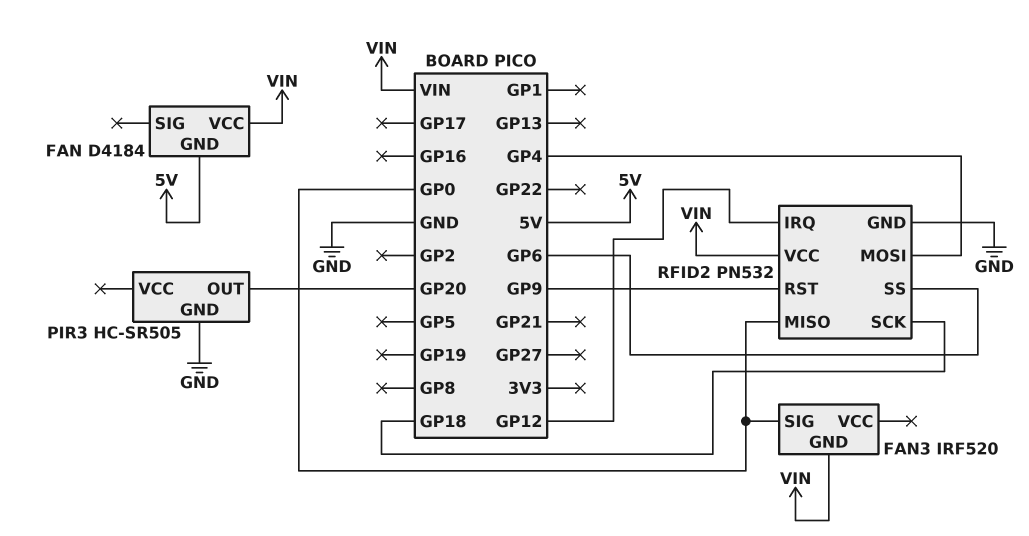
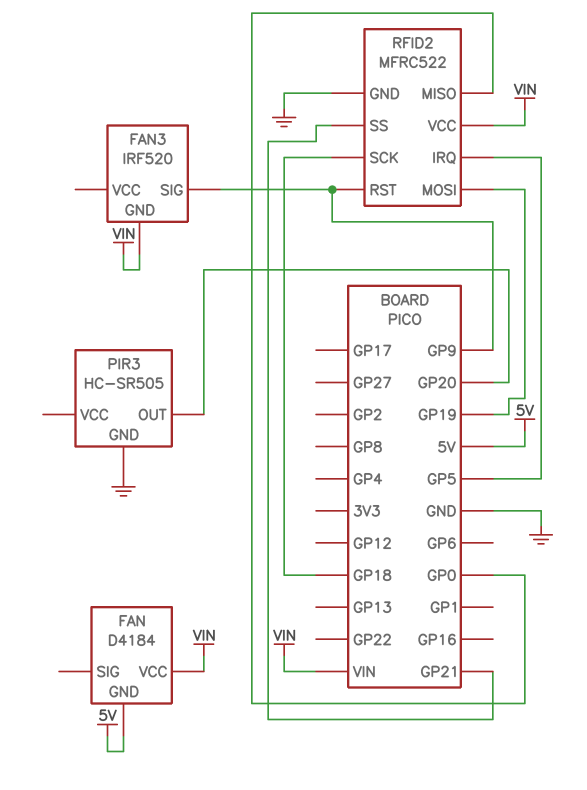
FAN3 pin SIG: GP0 -> GP9
RFID2: PN532 -> MFRC522
RFID2 pin IRQ: GP12 -> GP5
RFID2 pin MOSI: GP4 -> GP19
RFID2 pin SS: GP6 -> GP21

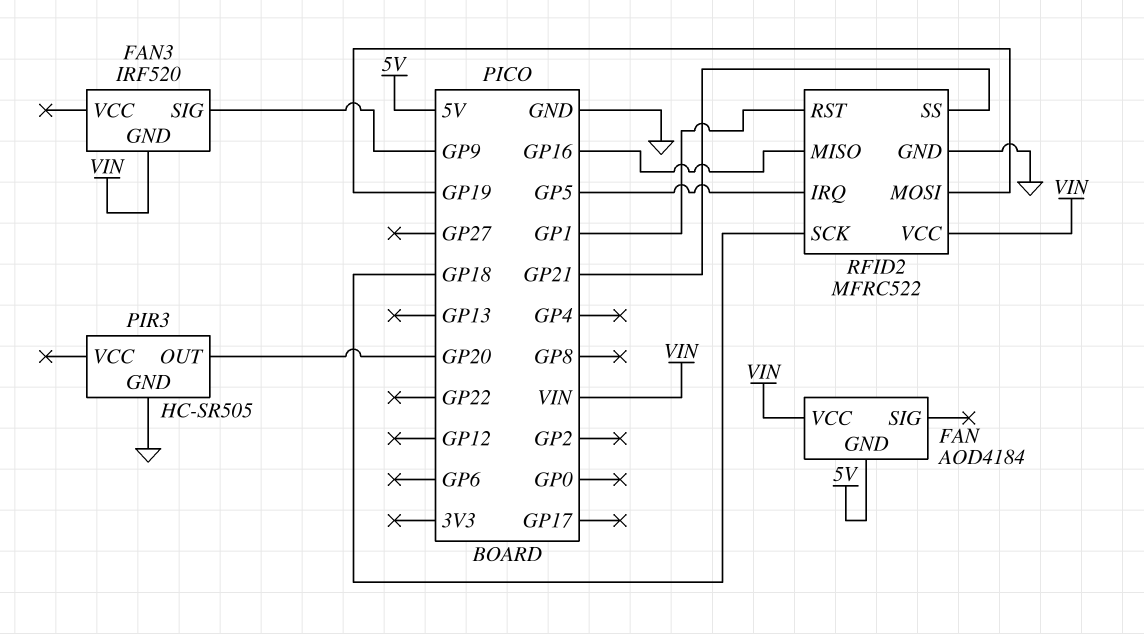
FAN: D4184 -> AOD4184
RFID2 pin MISO: GP0 -> GP16
RFID2 pin RST: GP9 -> GP1

